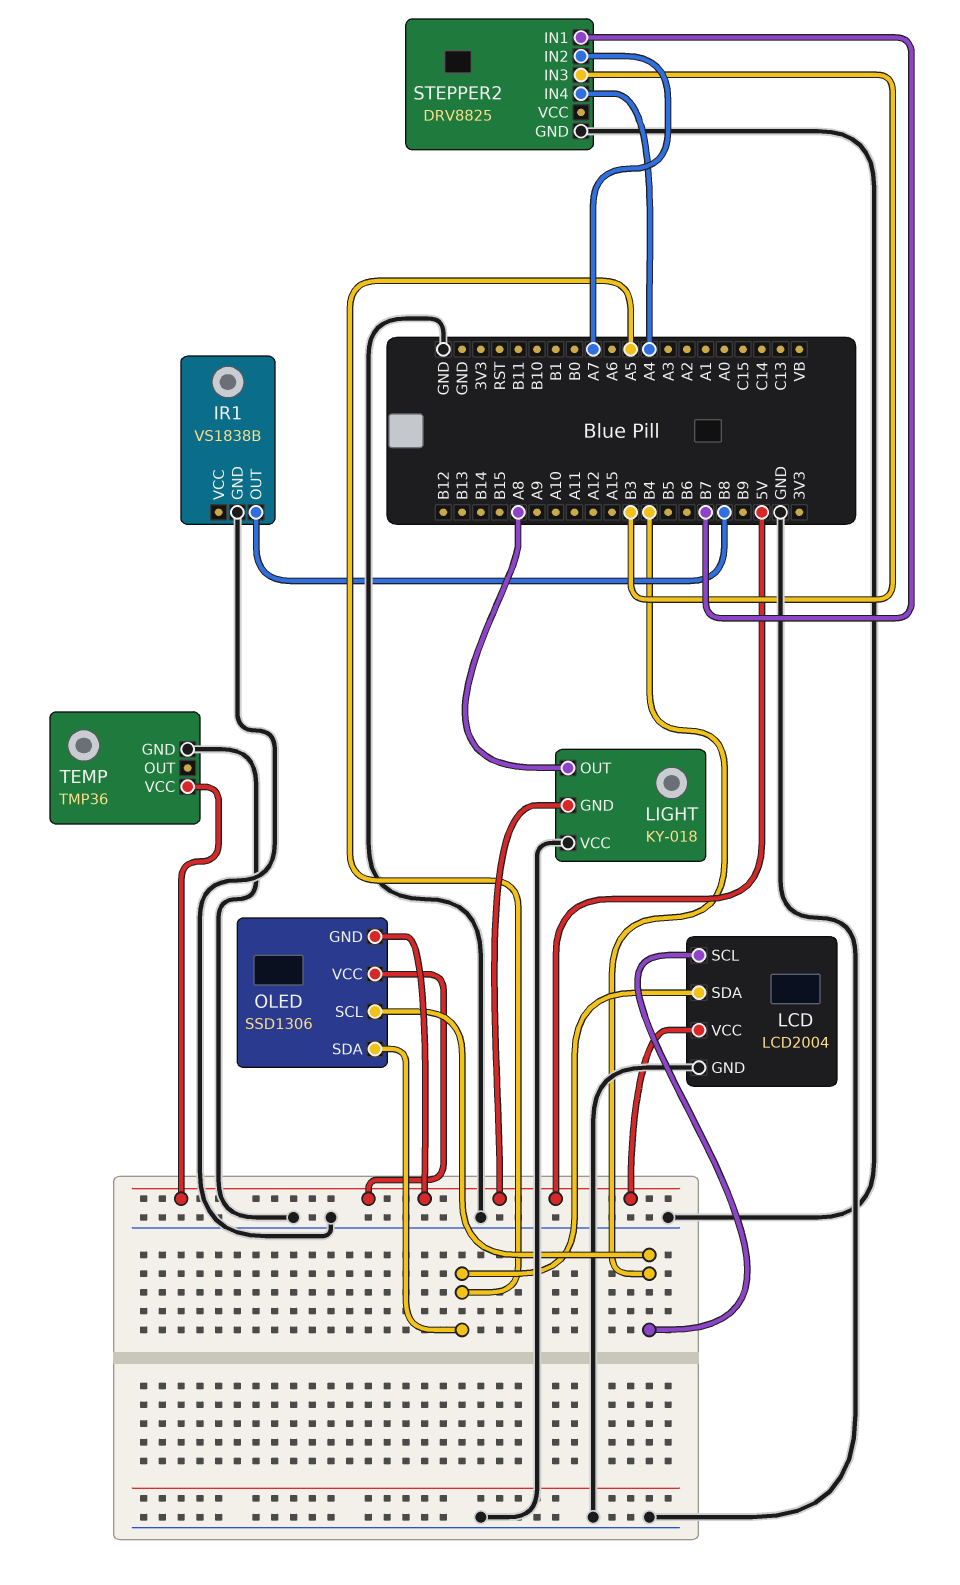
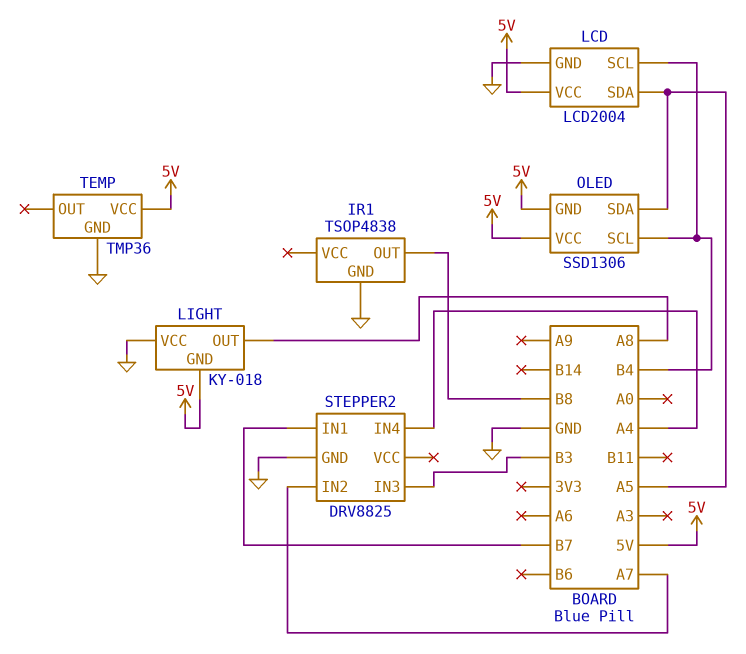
IR1: VS1838B -> TSOP4838

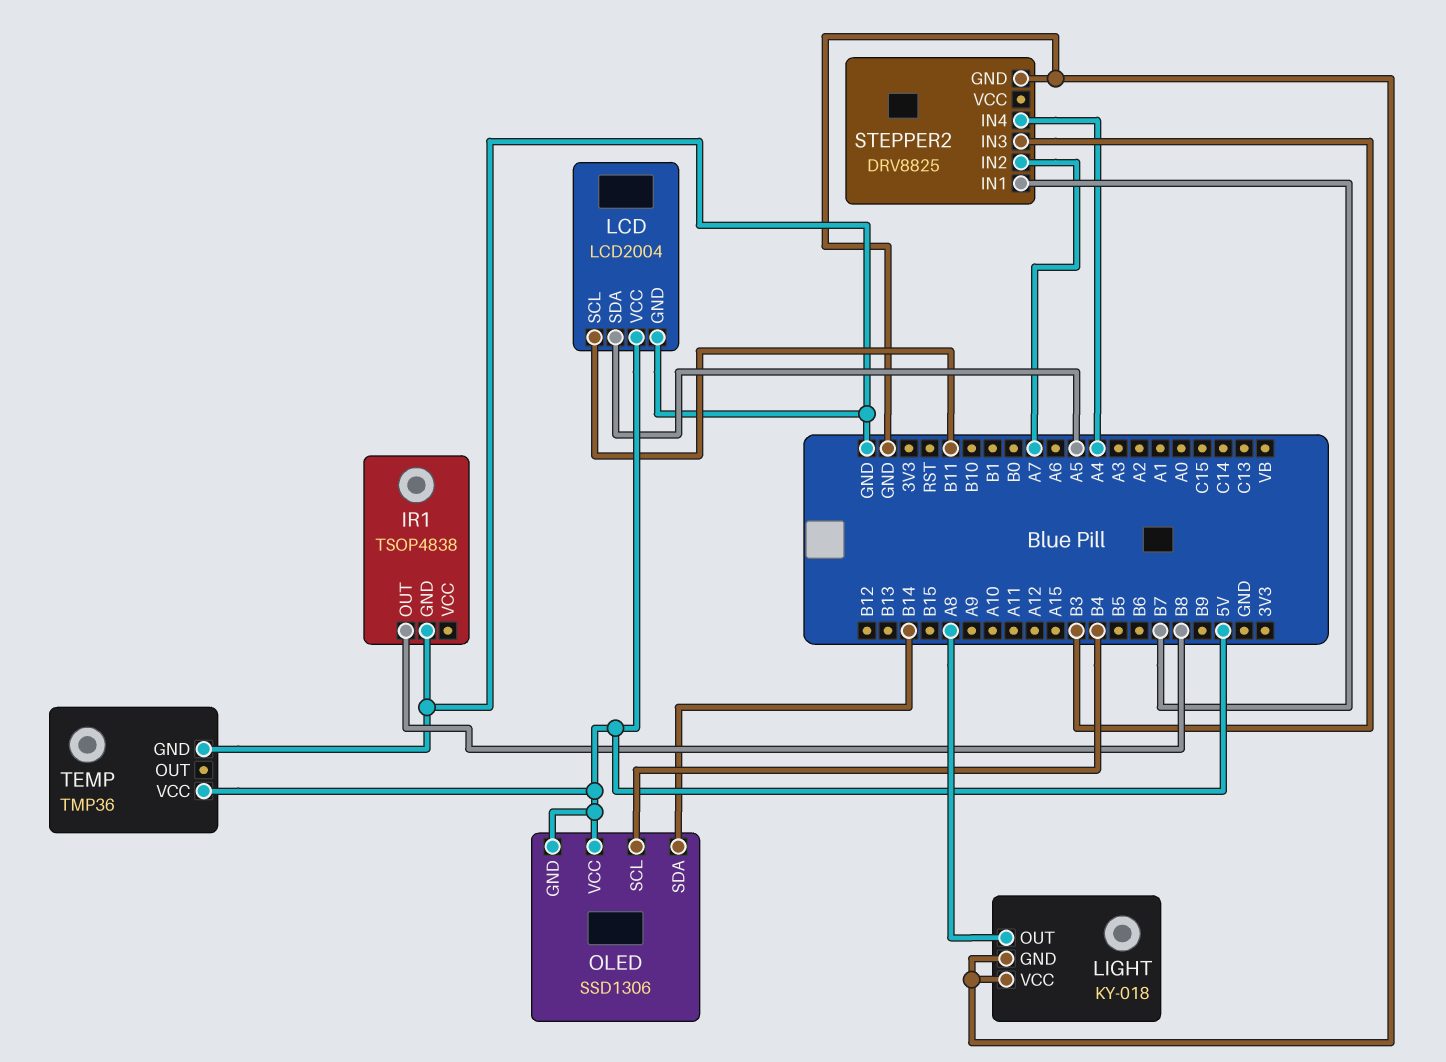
LCD pin SCL: B4 -> B11
LIGHT pin GND: 5V -> GND
OLED pin SDA: A5 -> B14

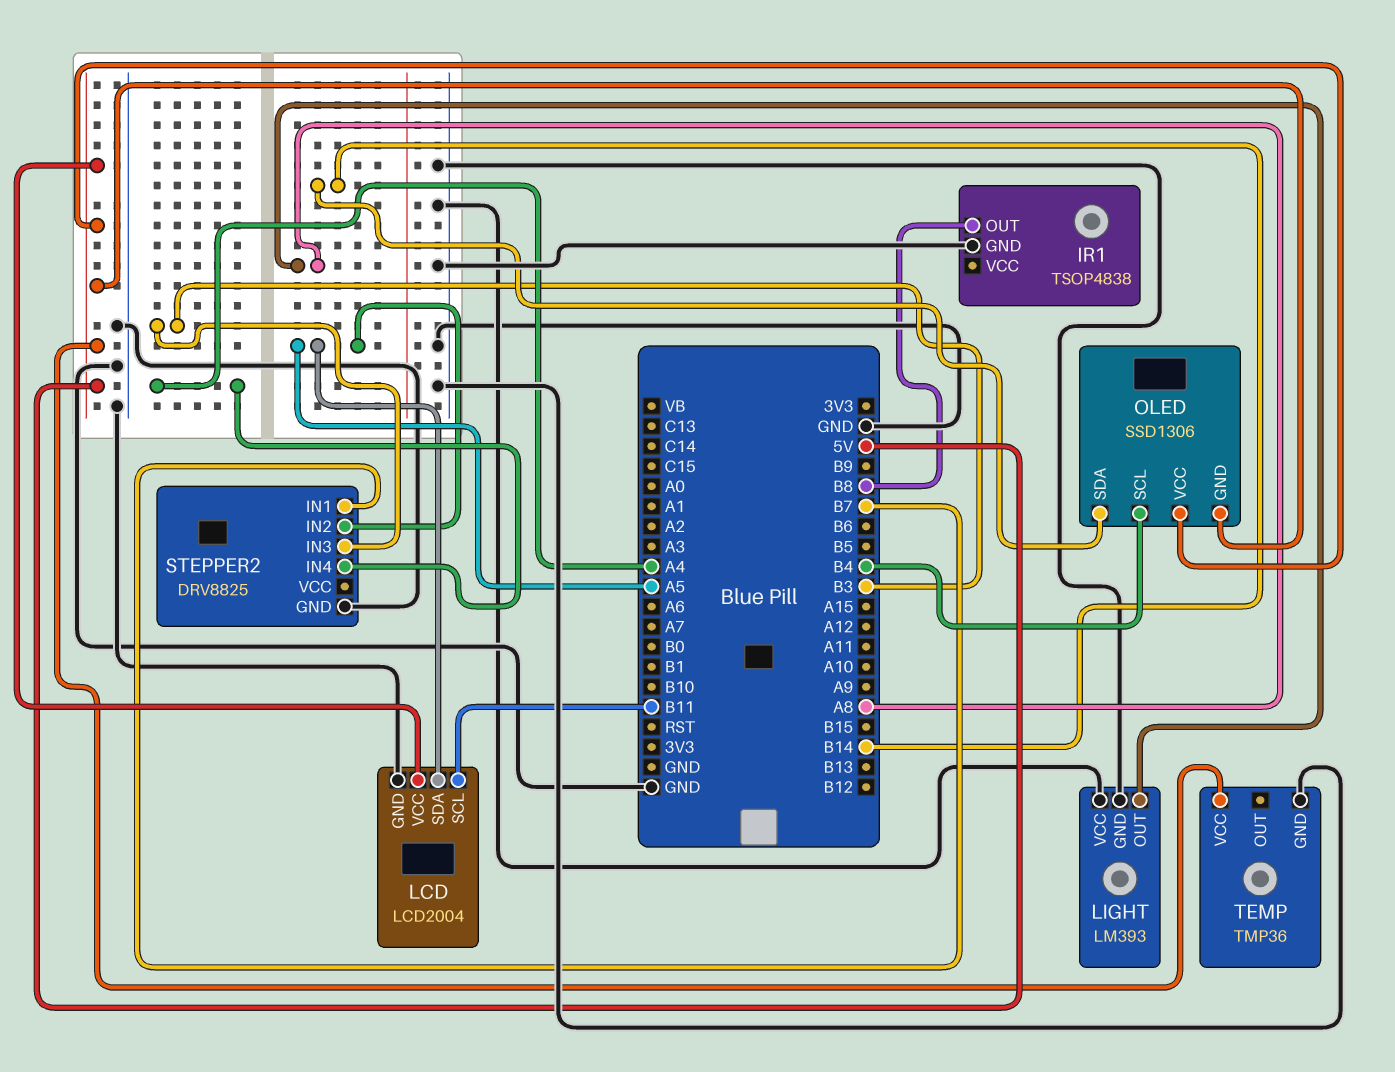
LIGHT: KY-018 -> LM393
STEPPER2 pin IN2: A7 -> A5

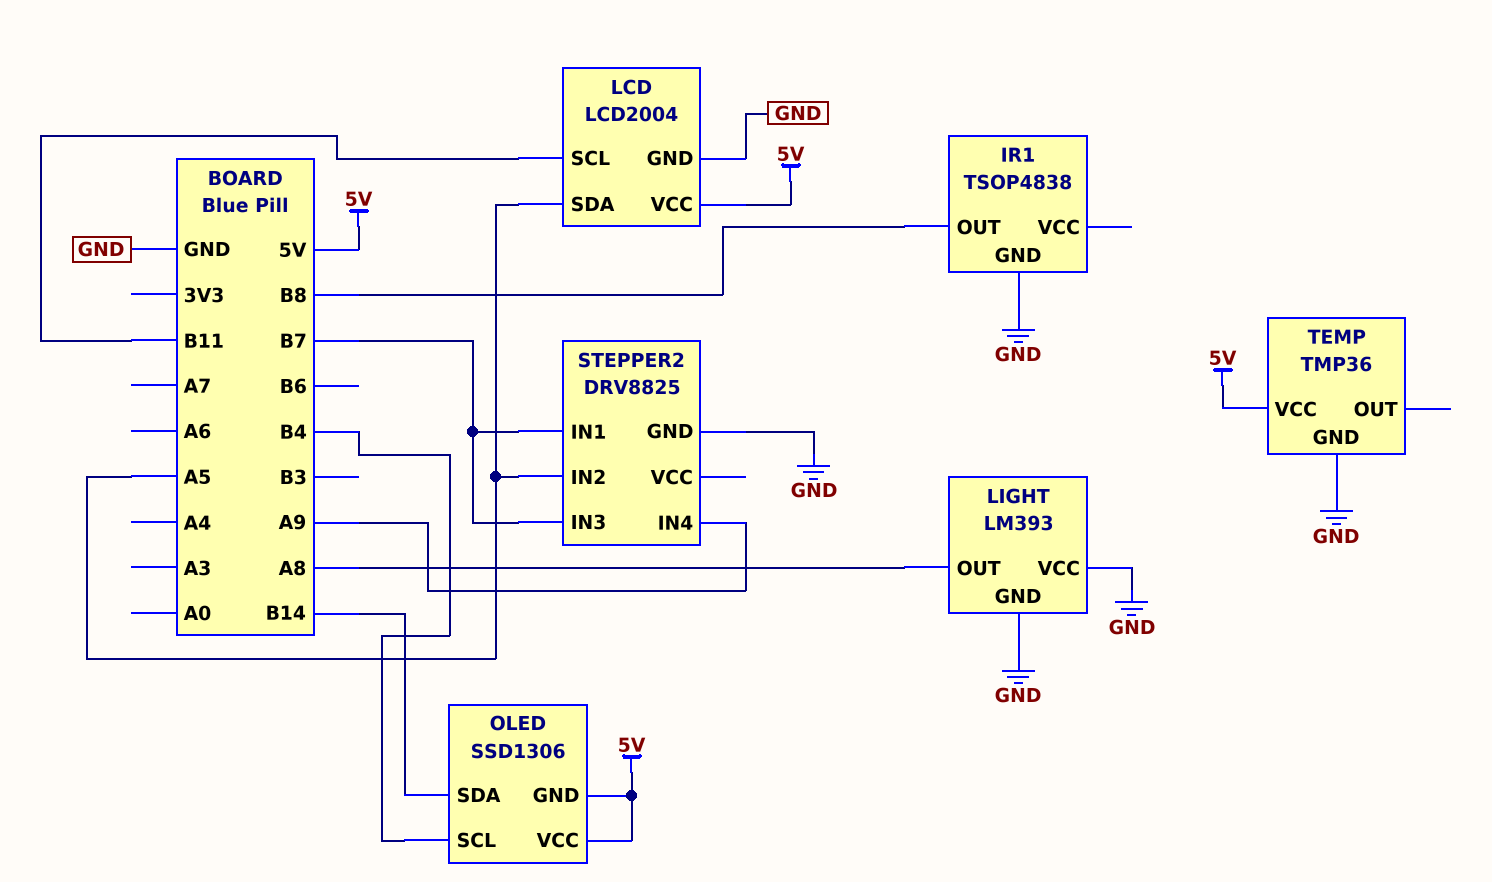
STEPPER2 pin IN3: B3 -> B7
STEPPER2 pin IN4: A4 -> A9

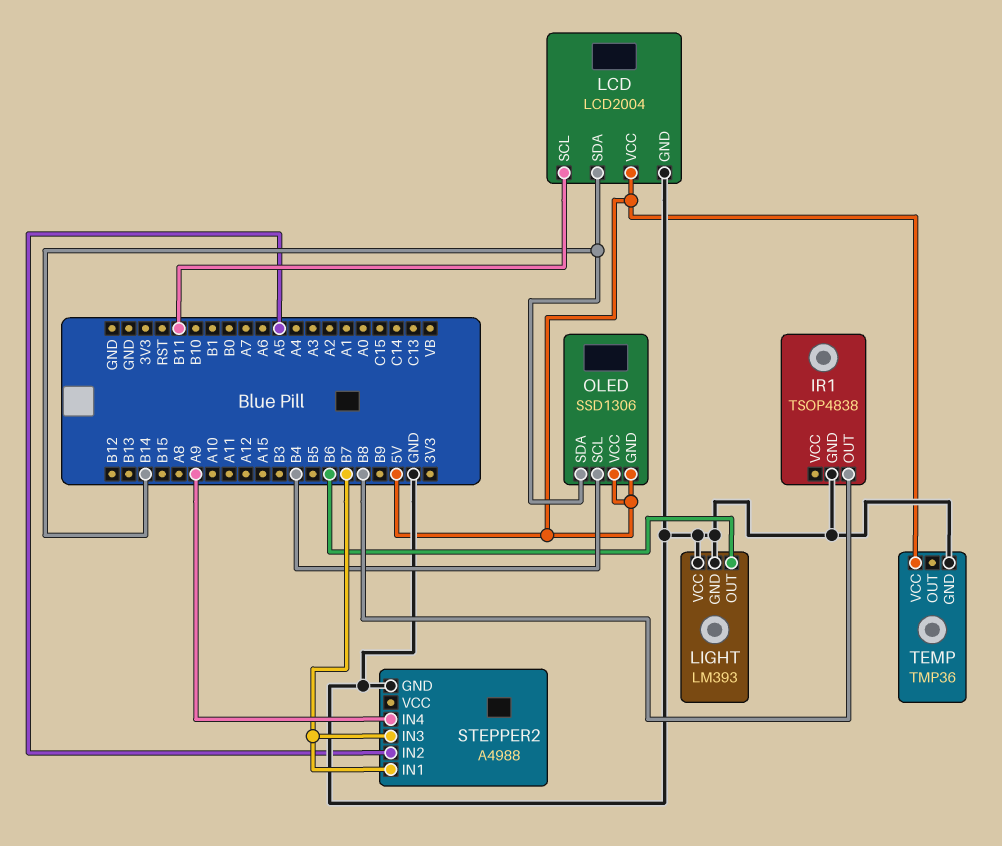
LCD pin SDA: A5 -> B14
LIGHT pin OUT: A8 -> B6
STEPPER2: DRV8825 -> A4988

